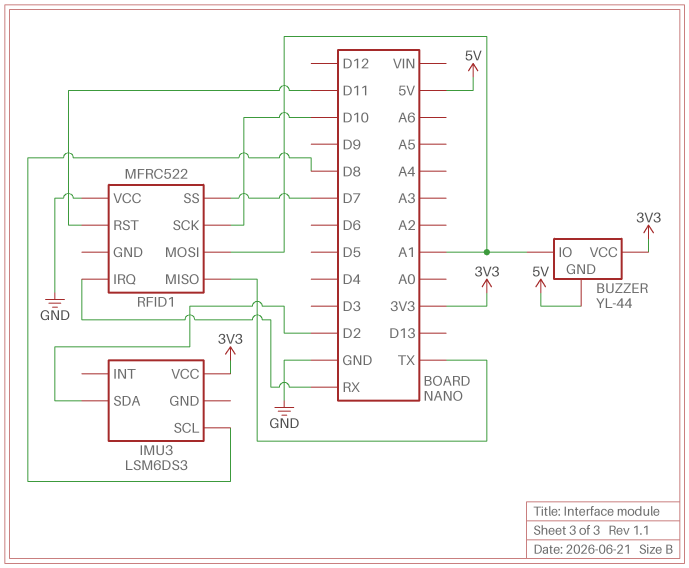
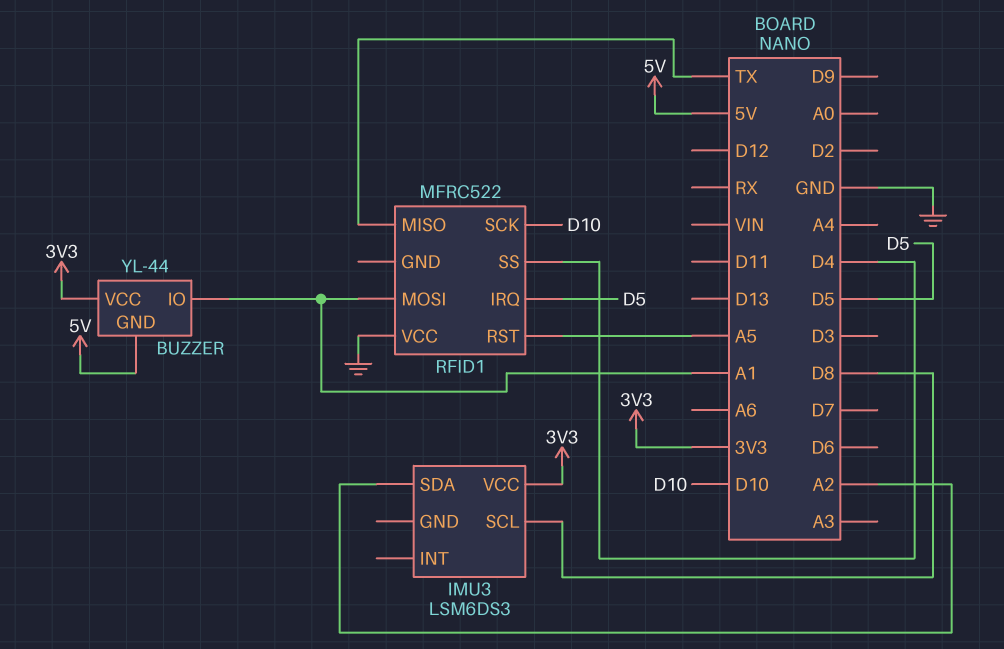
IMU3 pin SDA: D2 -> A2
RFID1 pin IRQ: RX -> D5
RFID1 pin RST: D11 -> A5
RFID1 pin SS: D7 -> D4

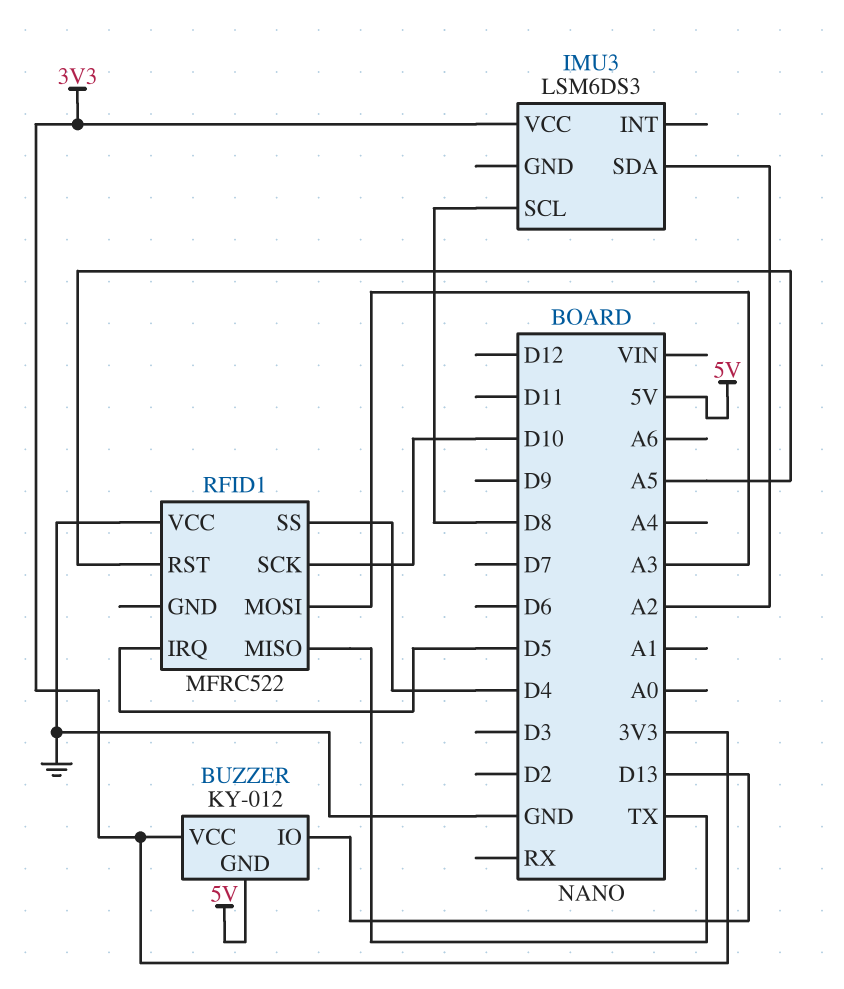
BUZZER: YL-44 -> KY-012
BUZZER pin IO: A1 -> D13
RFID1 pin MOSI: A1 -> A3

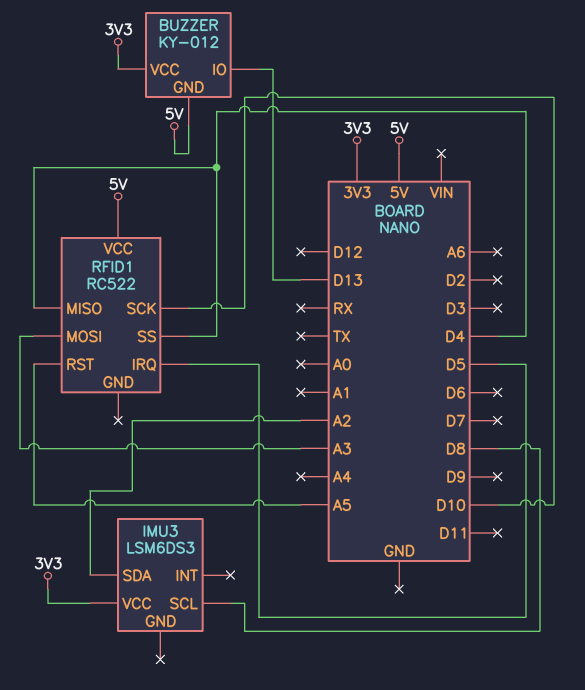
RFID1: MFRC522 -> RC522
RFID1 pin MISO: TX -> D4
RFID1 pin VCC: GND -> 5V

